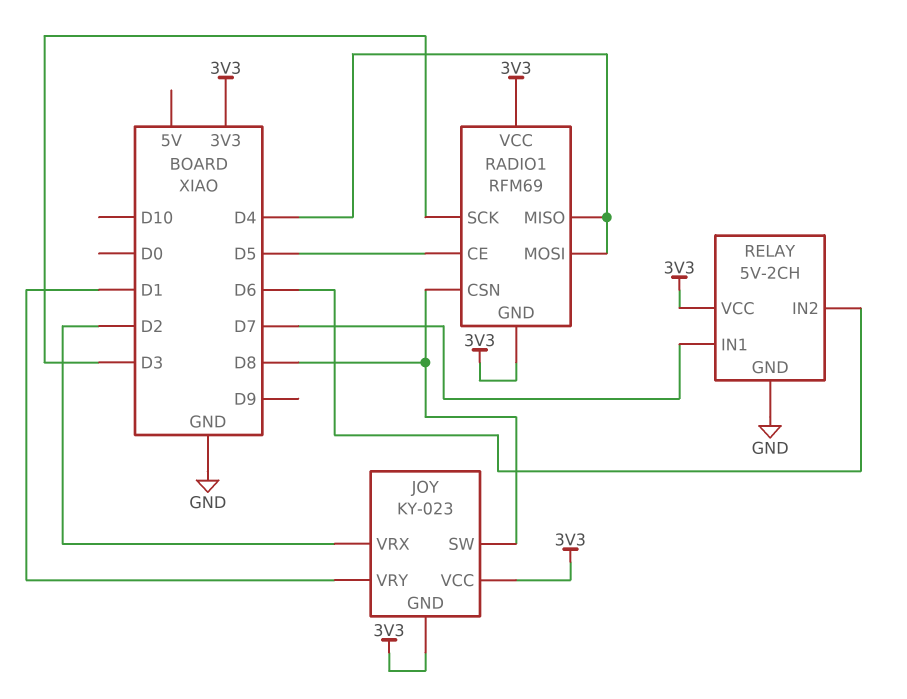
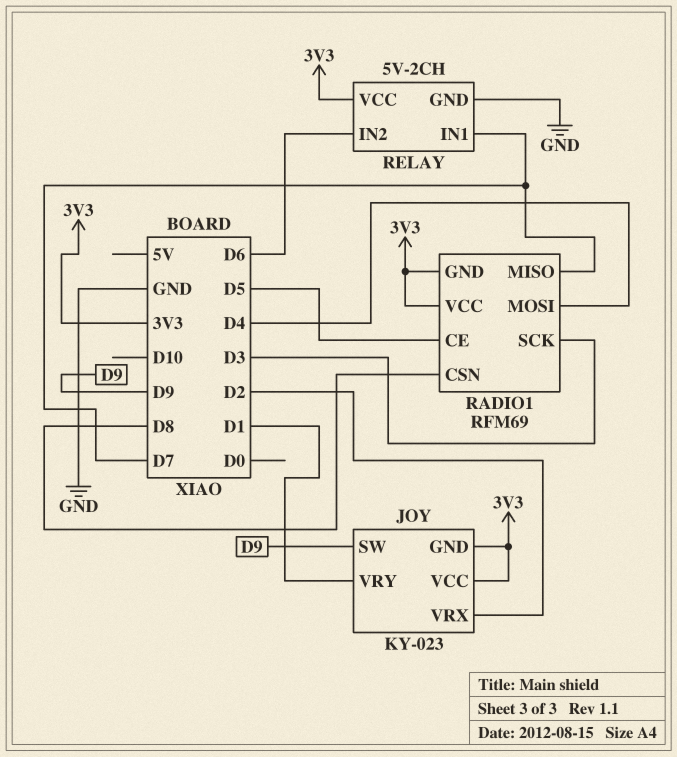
JOY pin SW: D8 -> D9
RADIO1 pin MISO: D4 -> D7

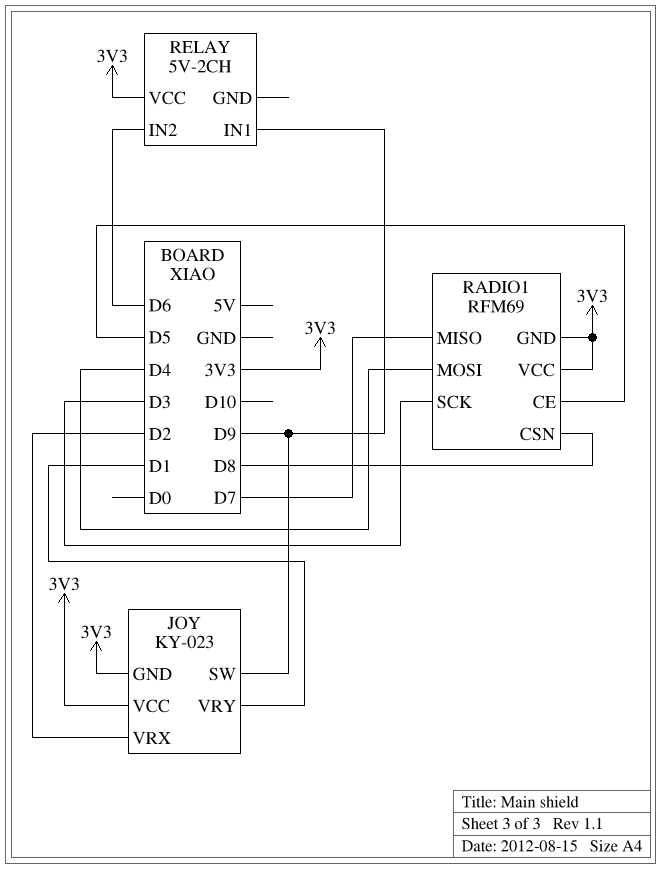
RELAY pin GND: GND -> none
RELAY pin IN1: D7 -> D9

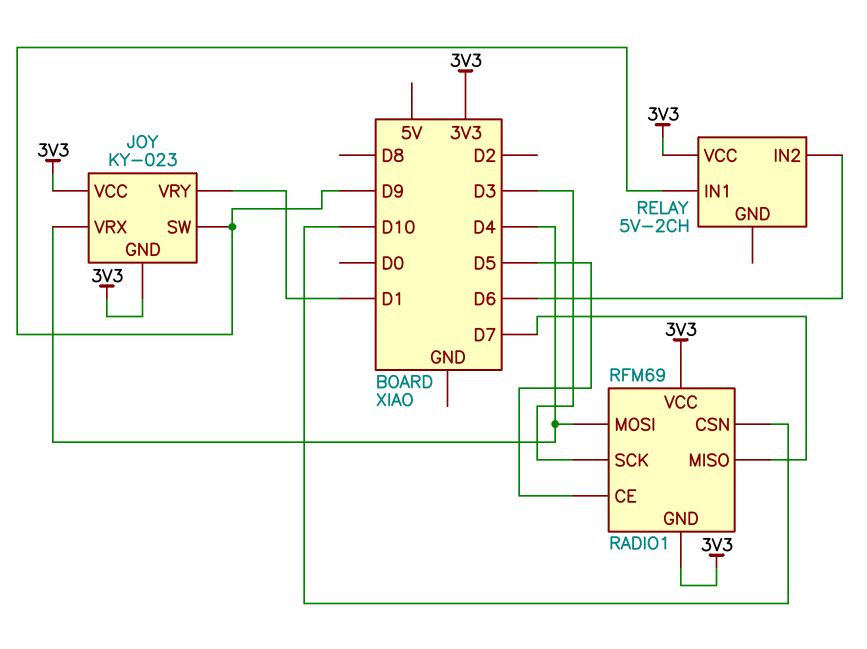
JOY pin VRX: D2 -> D4
RADIO1 pin CSN: D8 -> D10

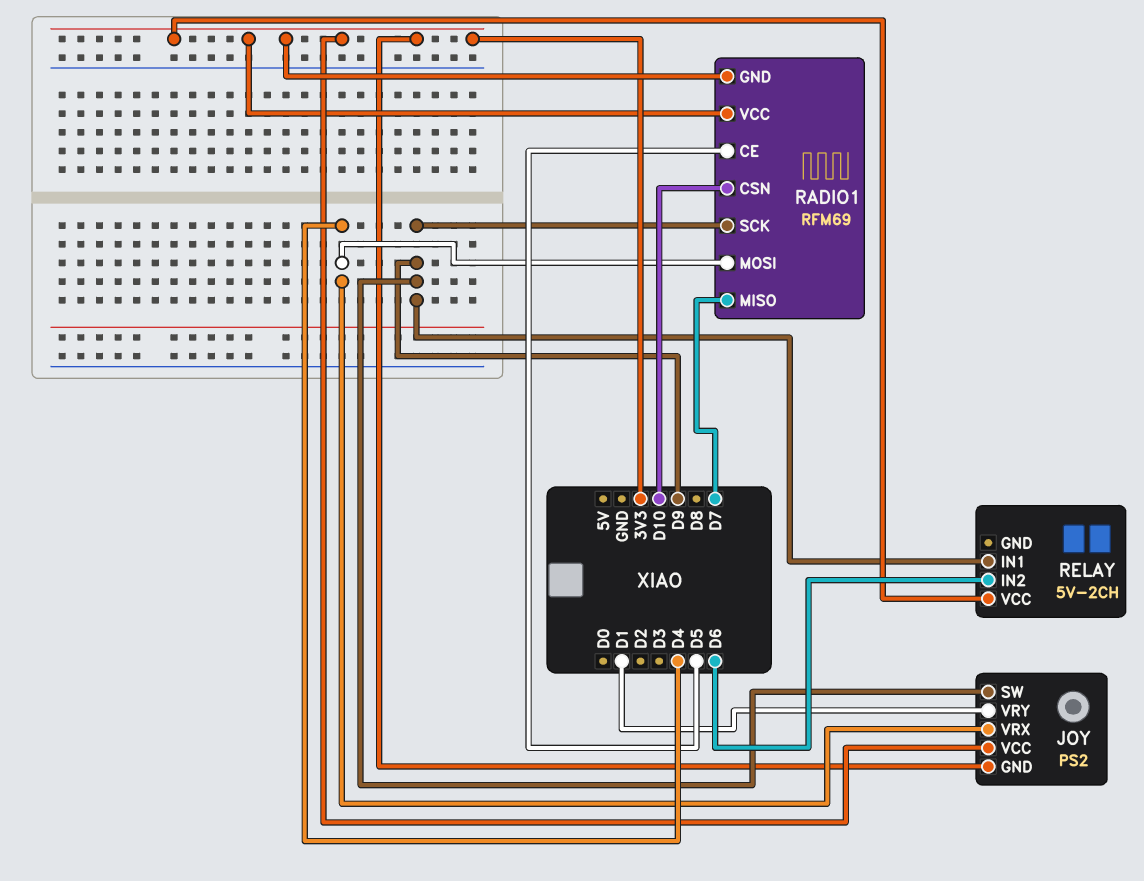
JOY: KY-023 -> PS2
RADIO1 pin SCK: D3 -> D9

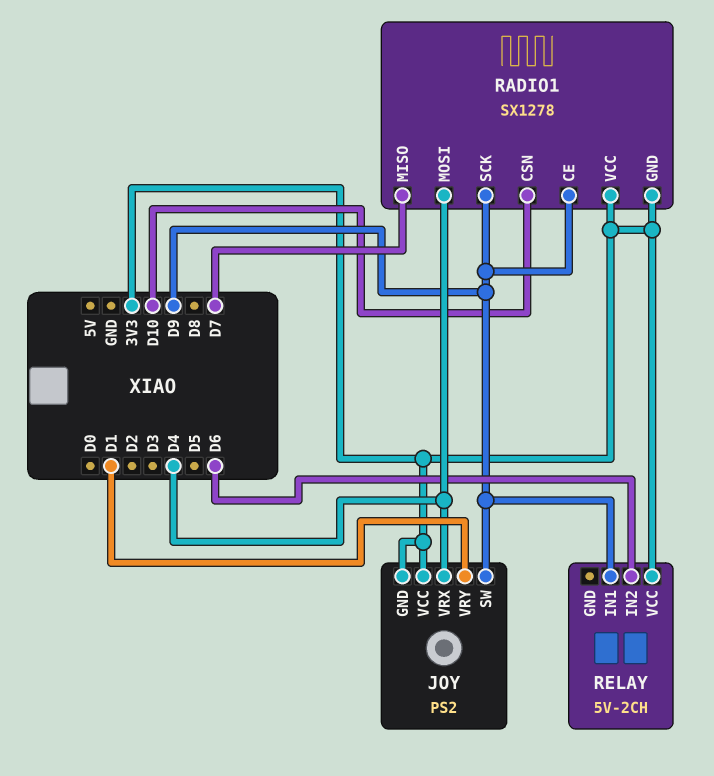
RADIO1: RFM69 -> SX1278
RADIO1 pin CE: D5 -> D9

